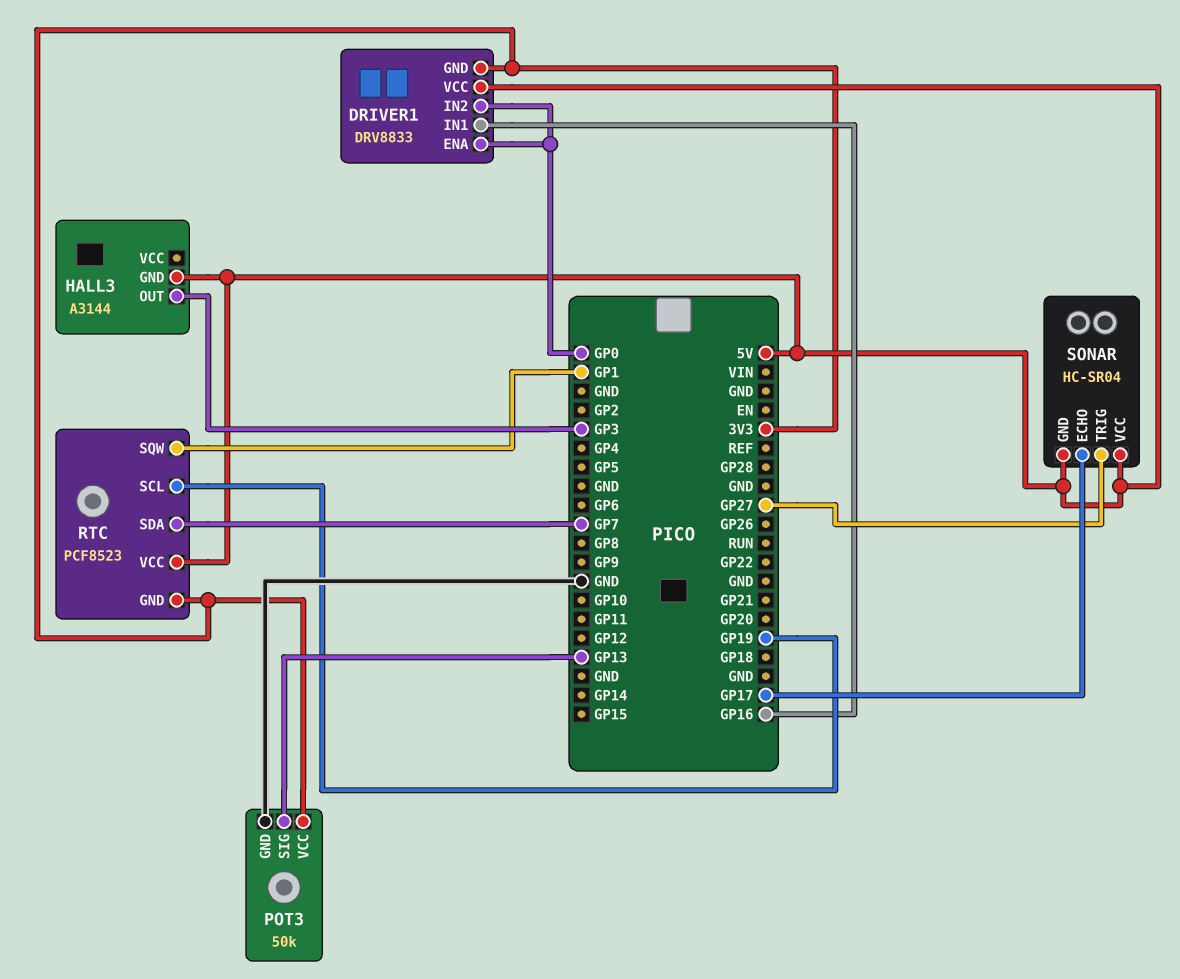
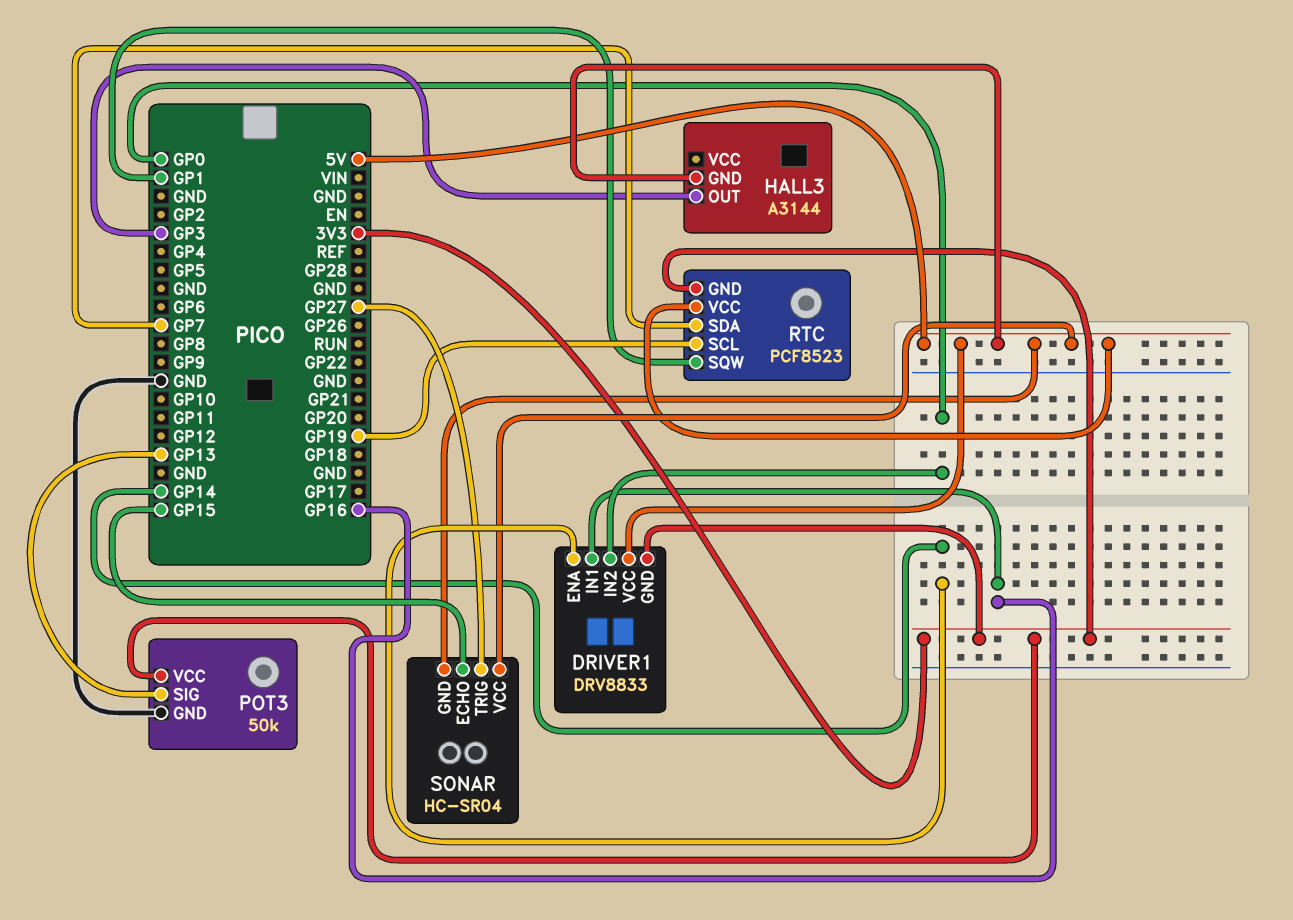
DRIVER1 pin ENA: GP0 -> GP14
SONAR pin ECHO: GP17 -> GP15

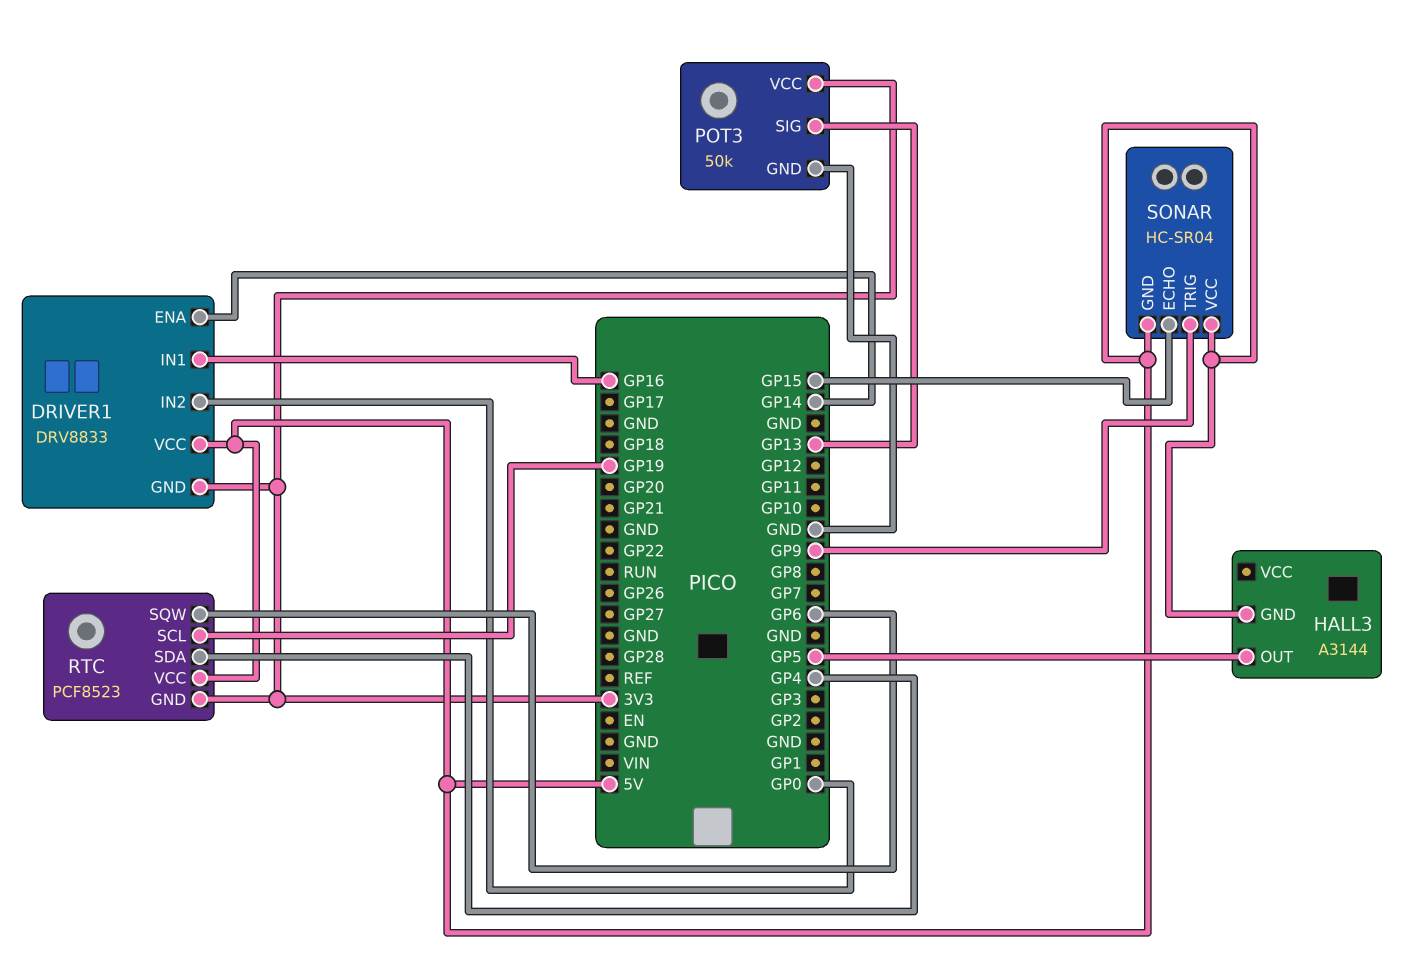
HALL3 pin OUT: GP3 -> GP5
RTC pin SDA: GP7 -> GP4
RTC pin SQW: GP1 -> GP6
SONAR pin TRIG: GP27 -> GP9

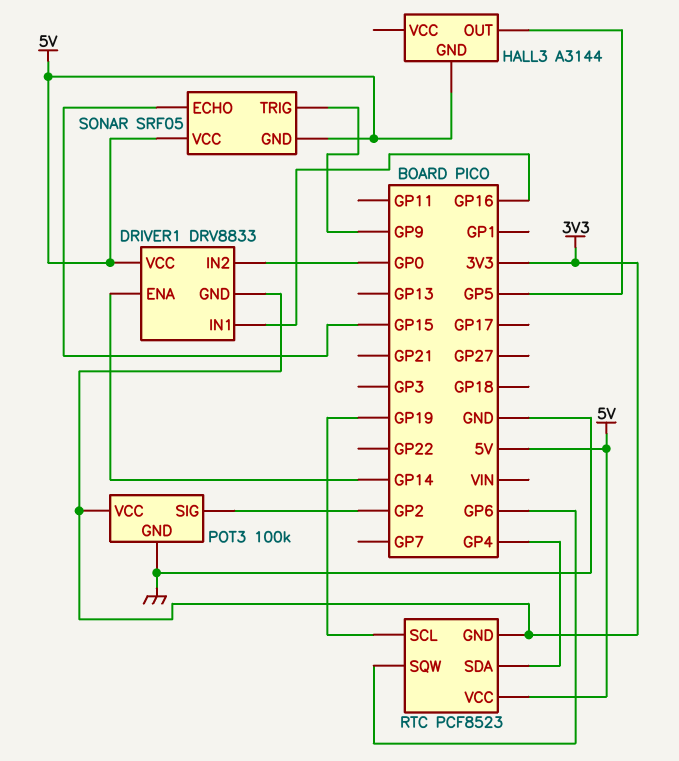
POT3: 50k -> 100k
POT3 pin SIG: GP13 -> GP2
SONAR: HC-SR04 -> SRF05

